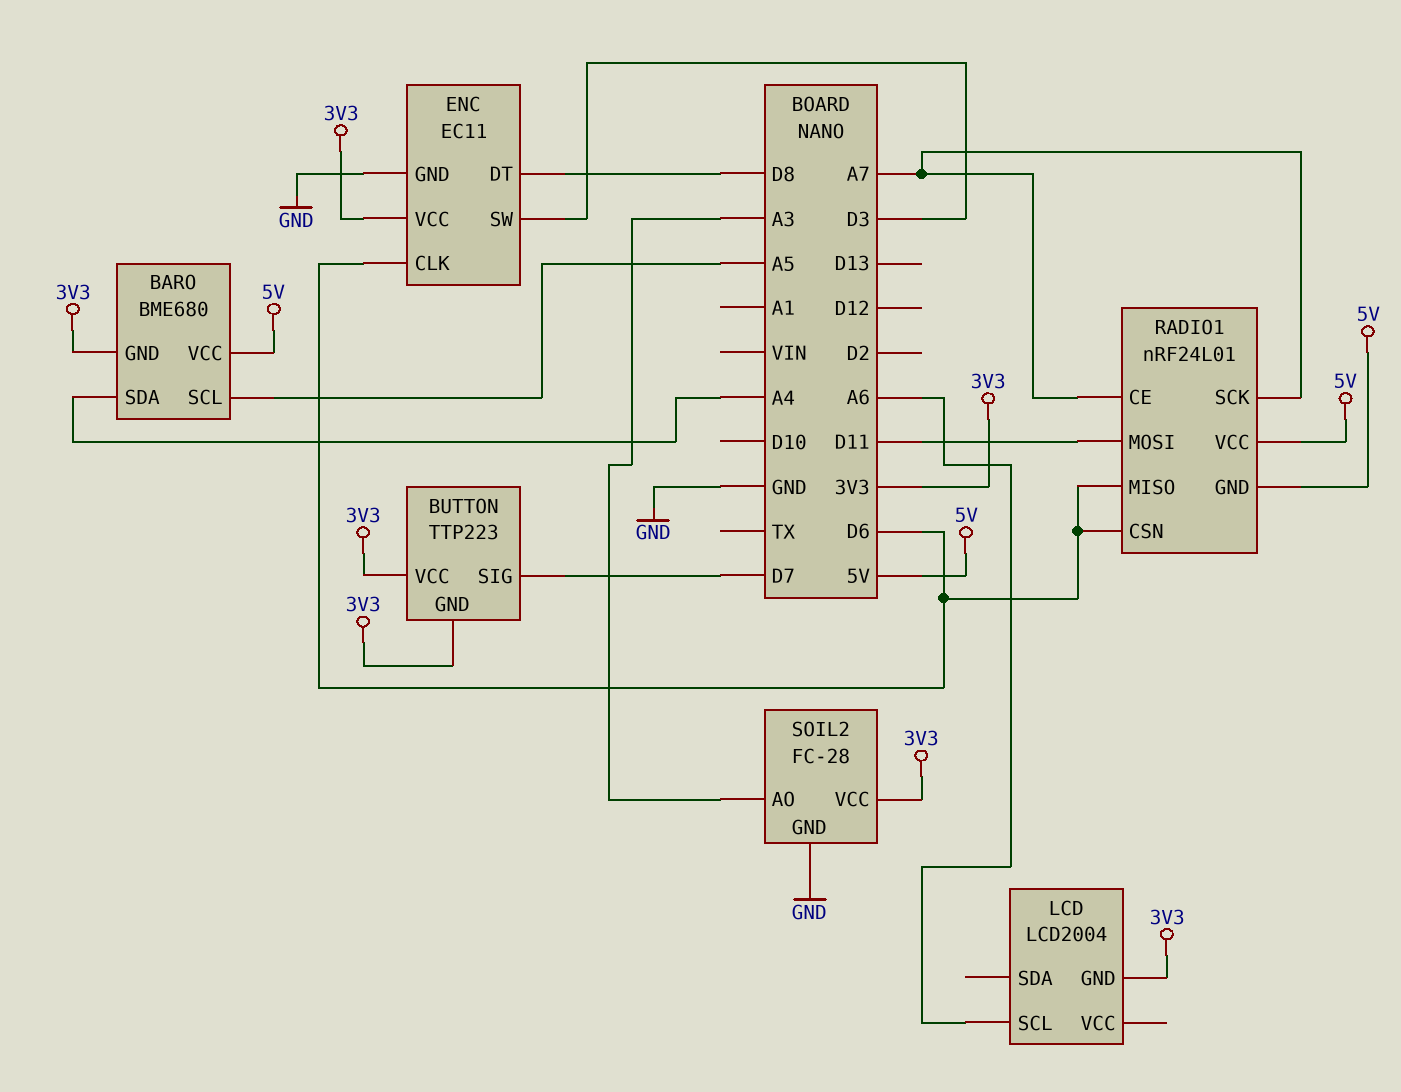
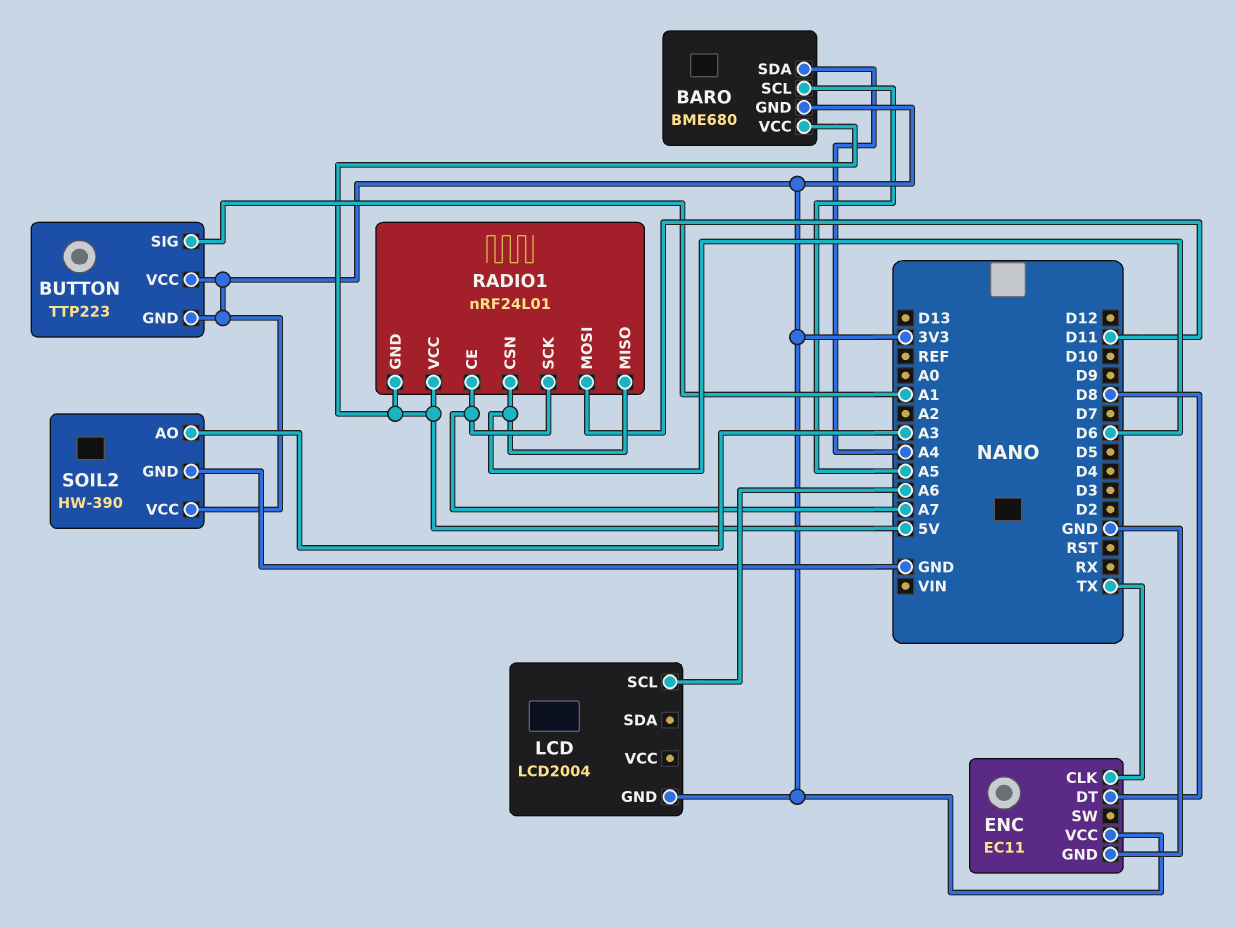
BUTTON pin SIG: D7 -> A1
ENC pin CLK: D6 -> TX
ENC pin SW: D3 -> none
SOIL2: FC-28 -> HW-390

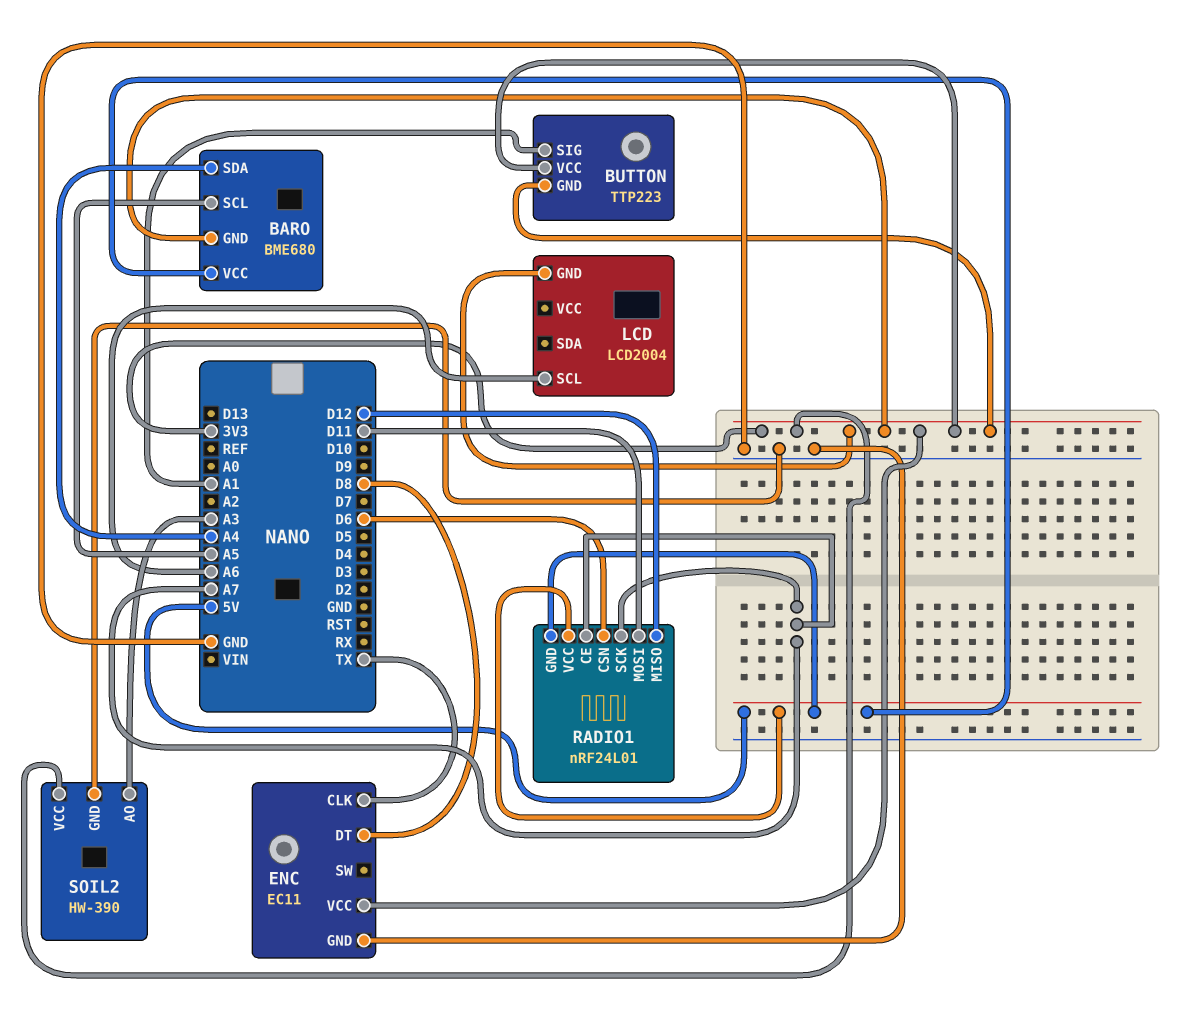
RADIO1 pin MISO: D6 -> D12

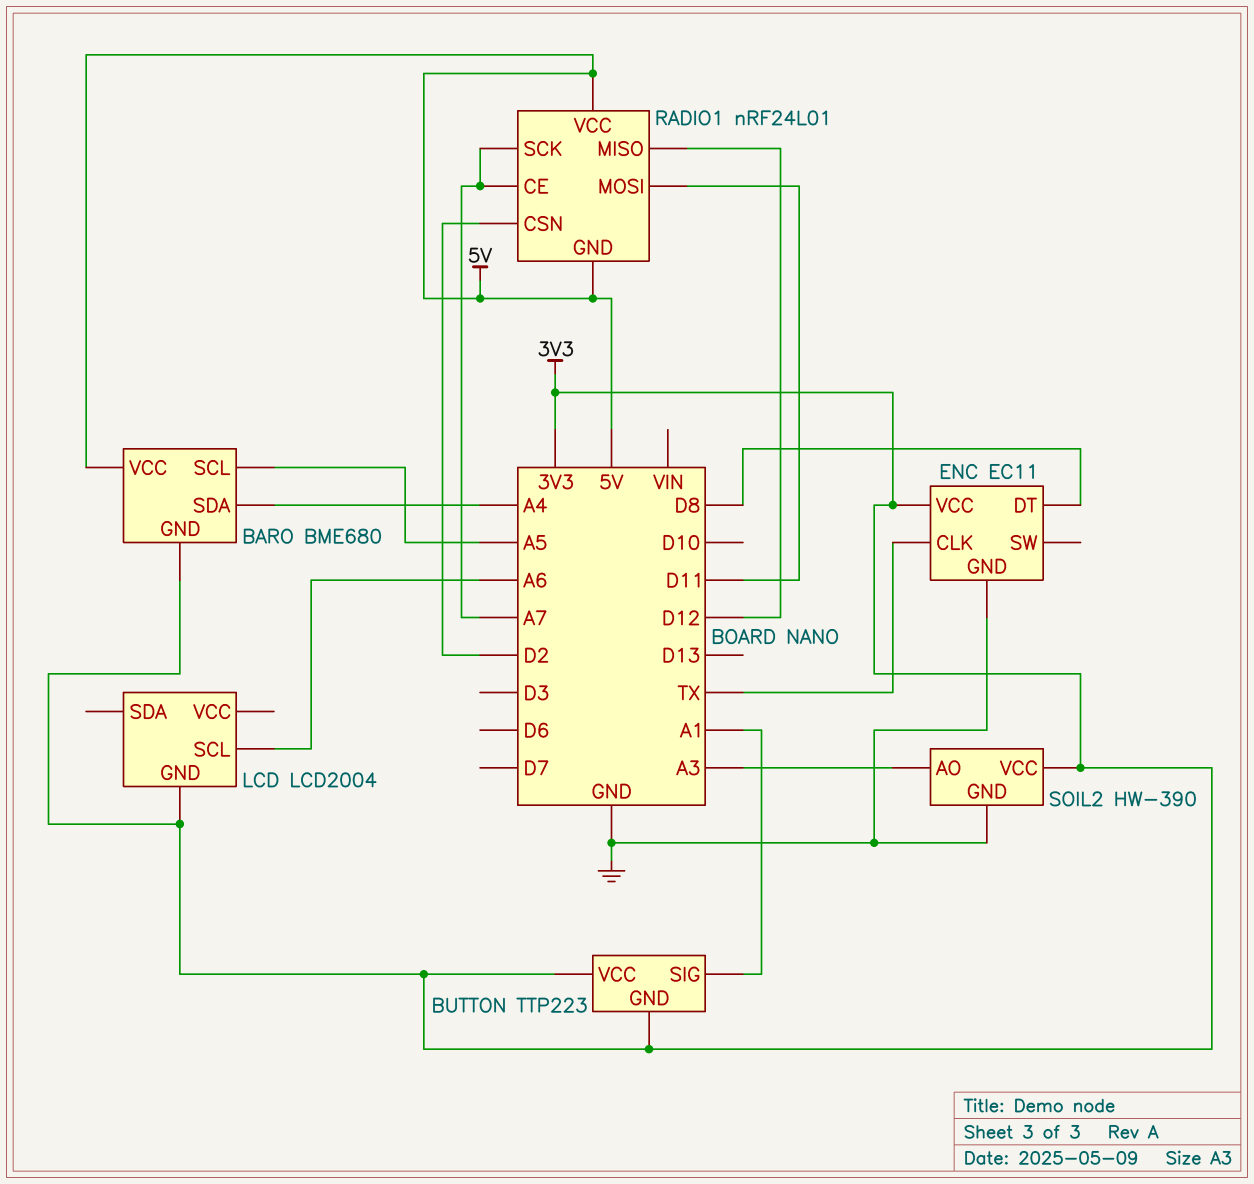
RADIO1 pin CSN: D6 -> D2

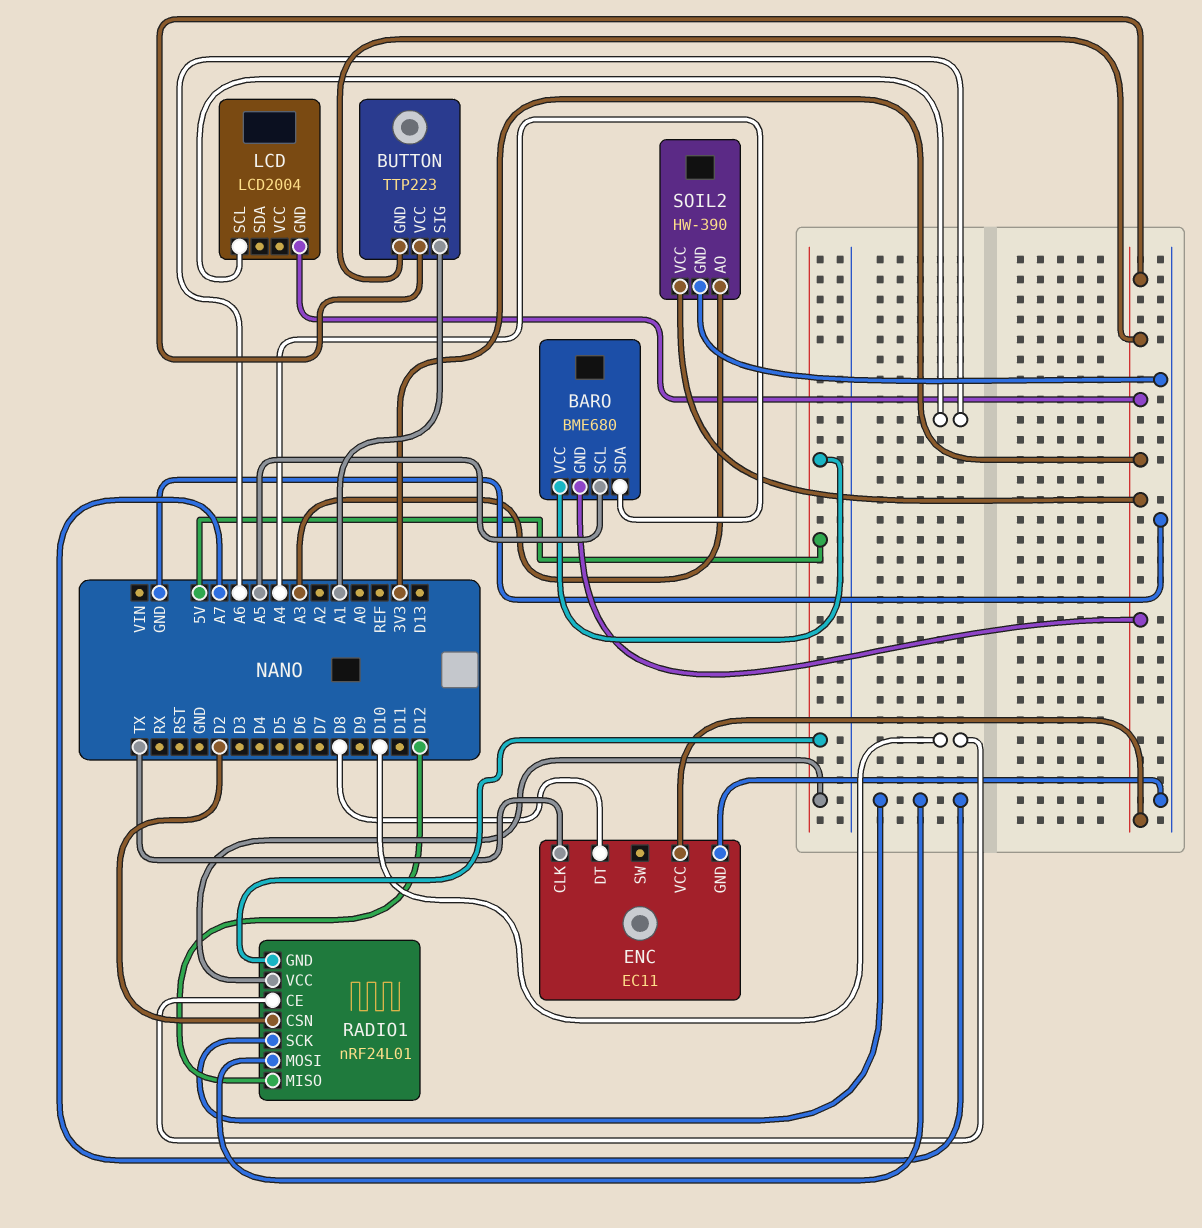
RADIO1 pin CE: A7 -> D10
RADIO1 pin MOSI: D11 -> A7

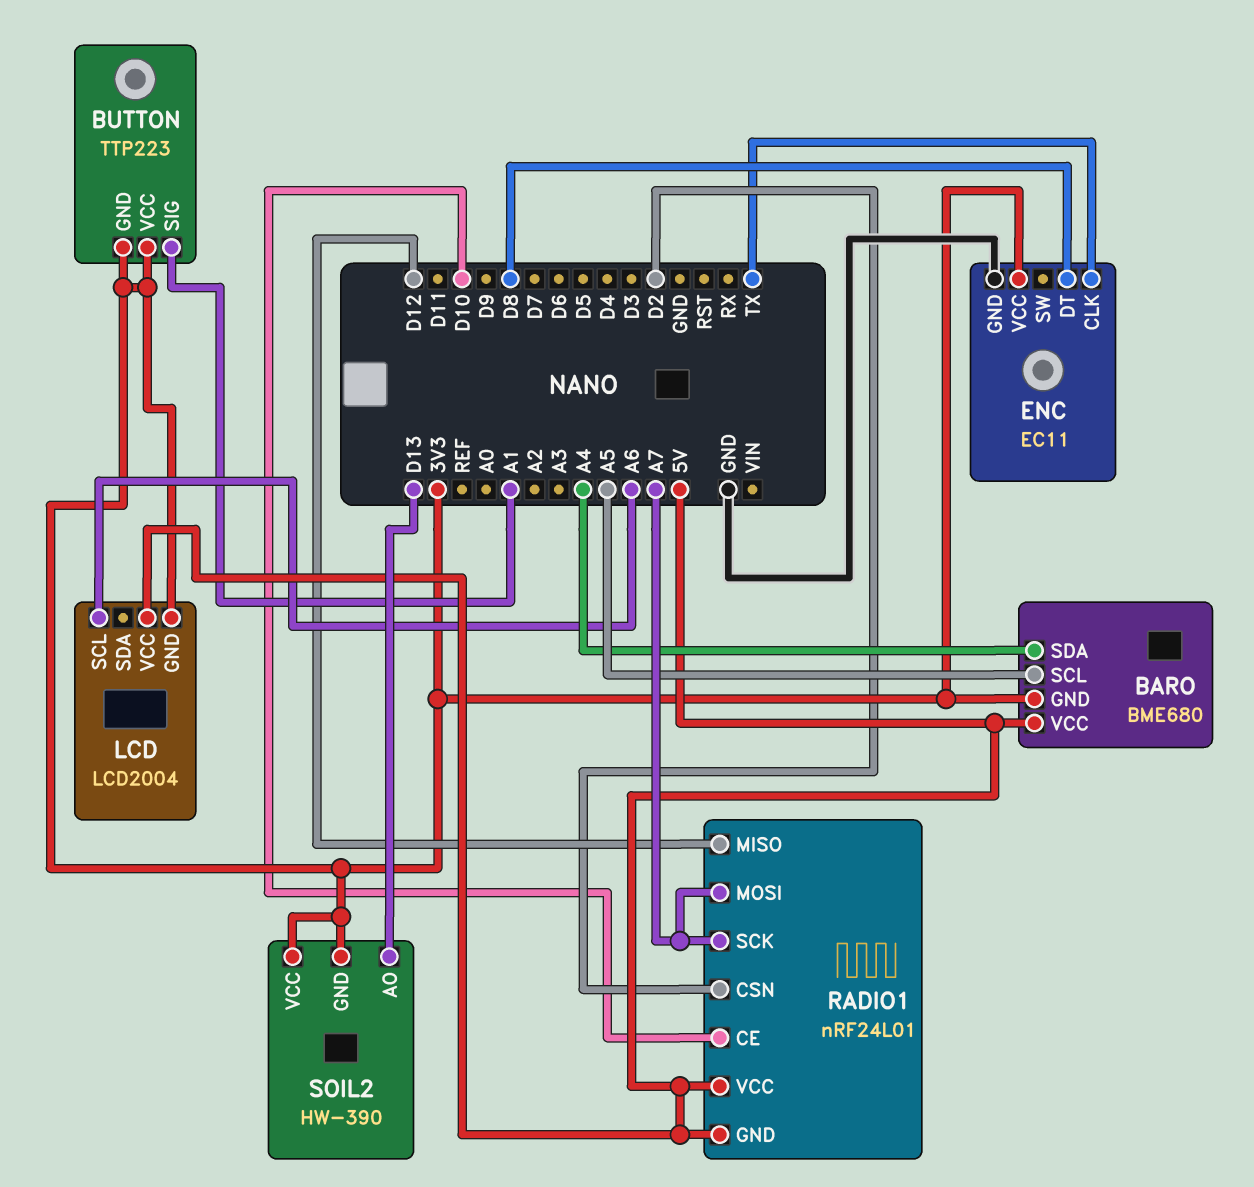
LCD pin VCC: none -> 5V
SOIL2 pin AO: A3 -> D13
SOIL2 pin GND: GND -> 3V3

